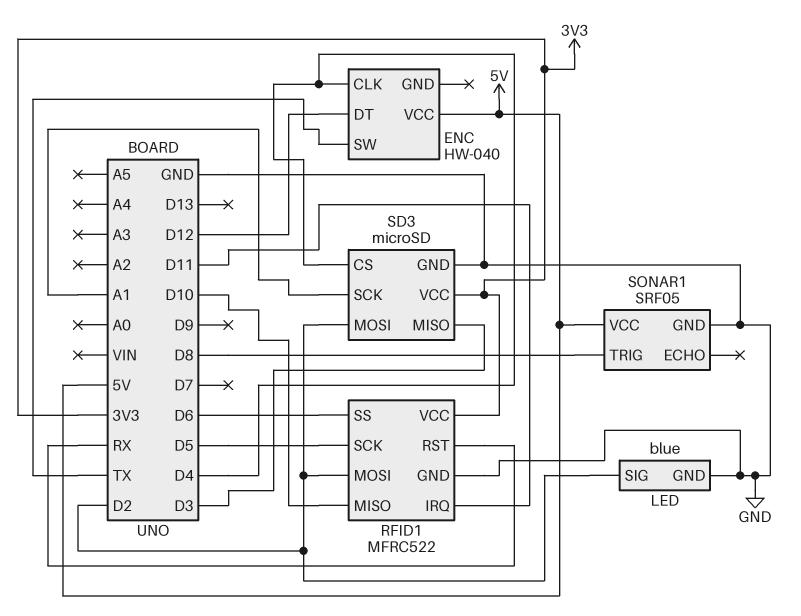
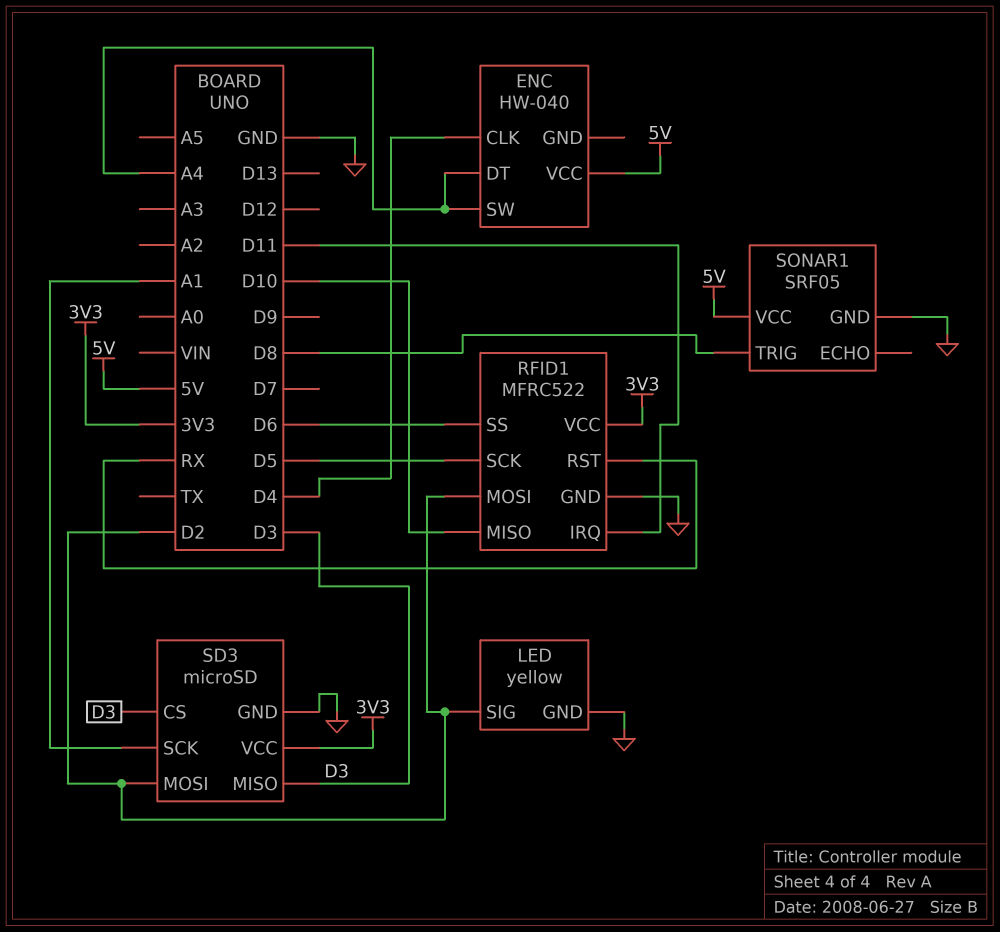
ENC pin DT: D12 -> A4
ENC pin SW: TX -> A4
LED: blue -> yellow
SD3 pin CS: D4 -> D3

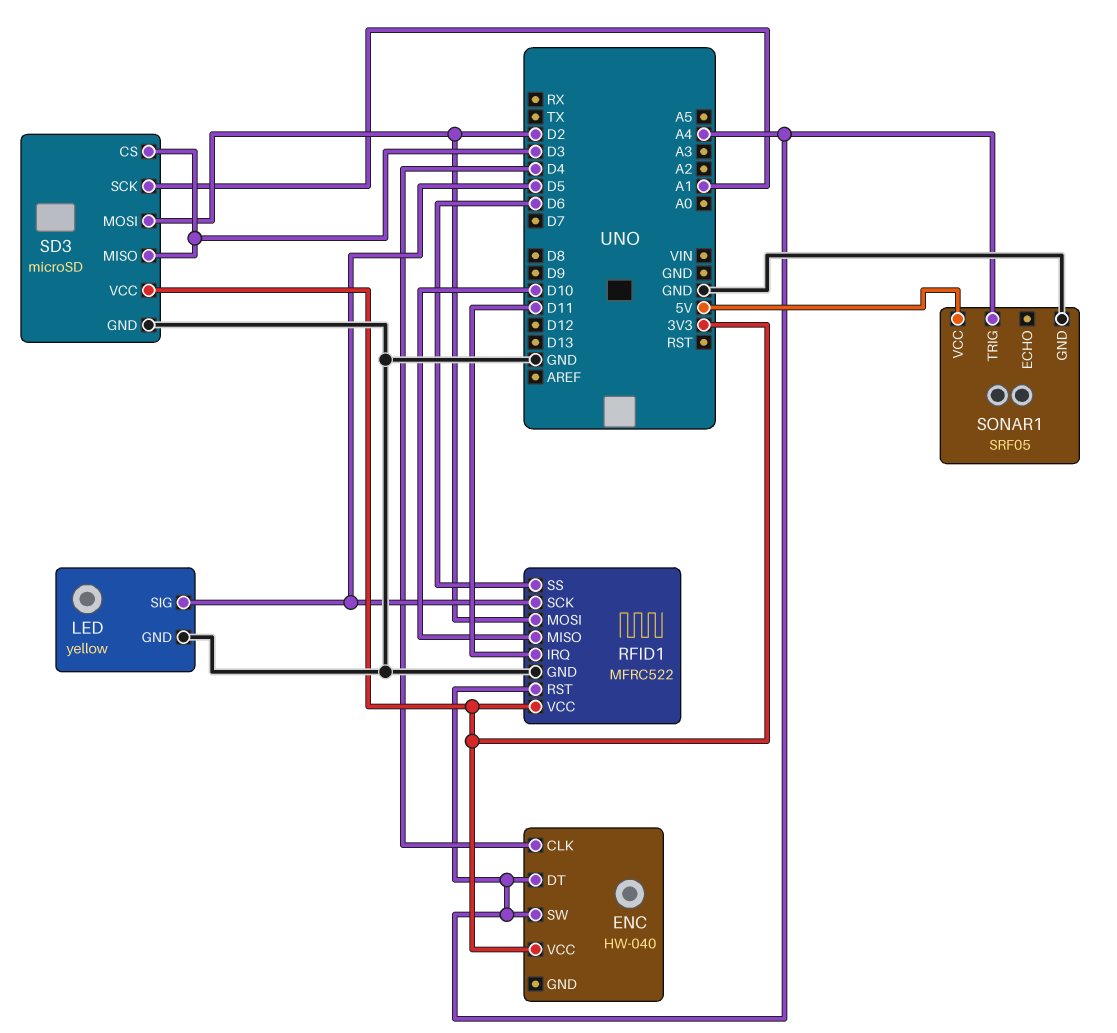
ENC pin VCC: 5V -> 3V3
LED pin SIG: D2 -> D5
RFID1 pin RST: RX -> A4
SONAR1 pin TRIG: D8 -> A4

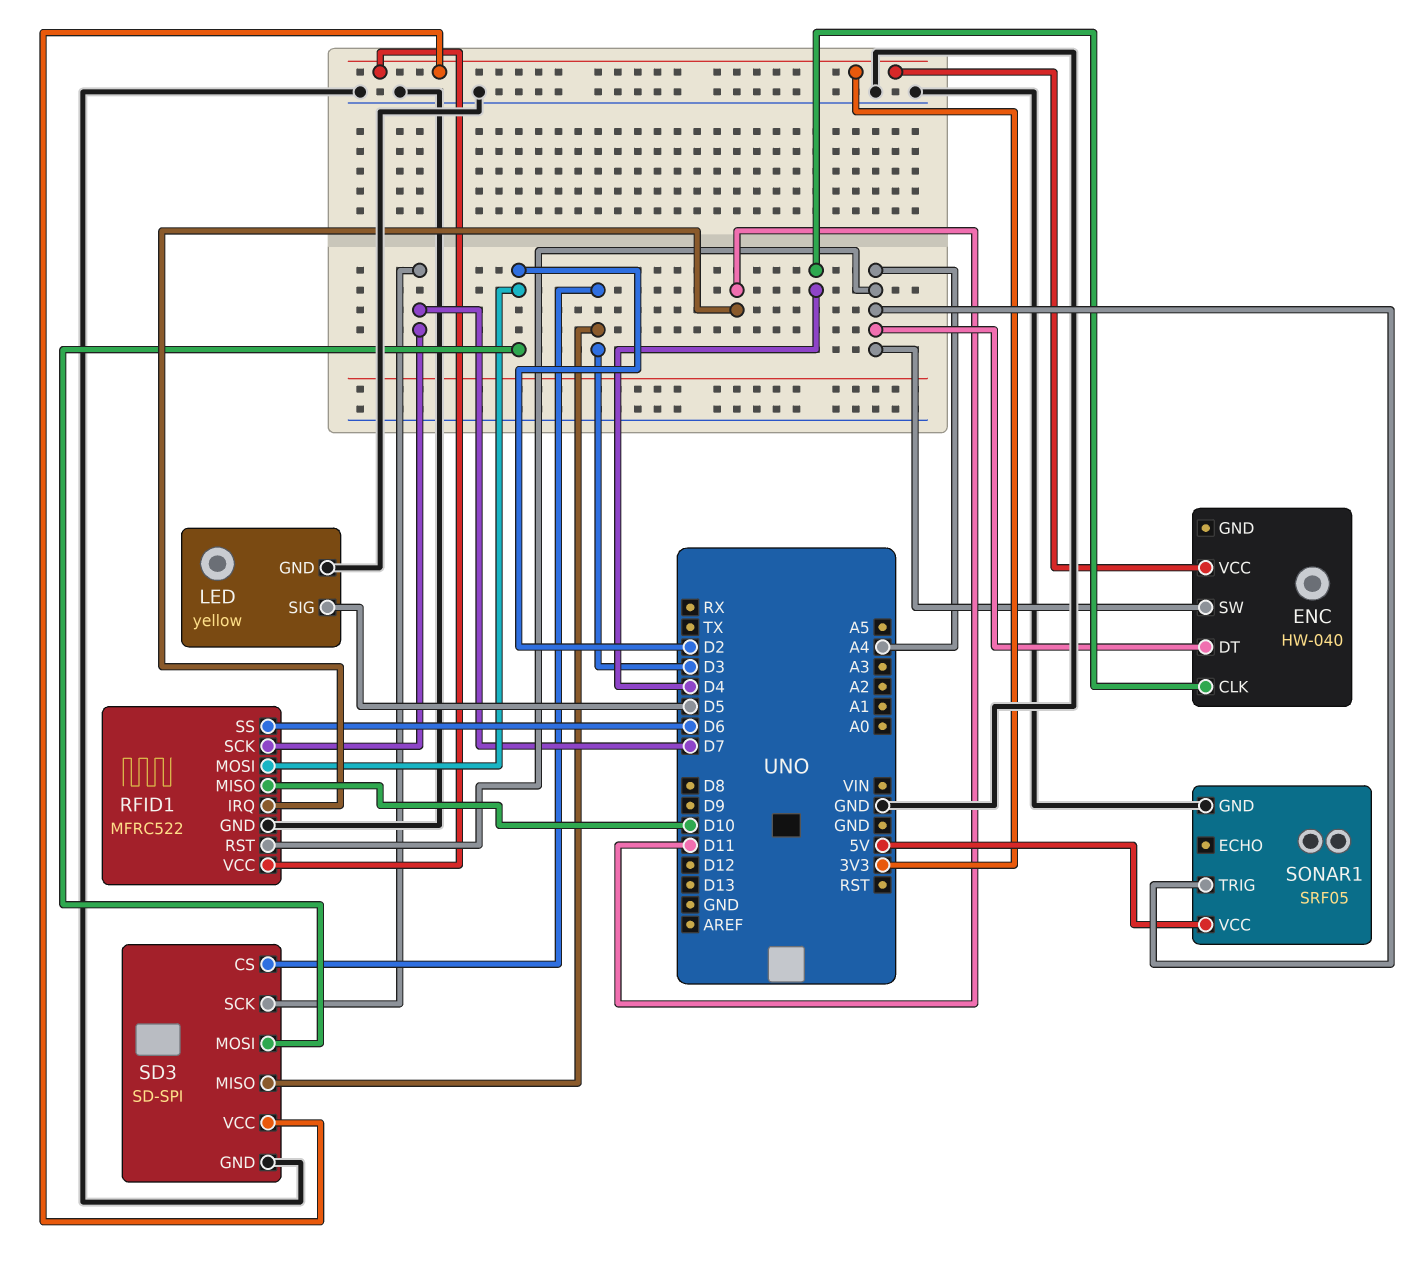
RFID1 pin SCK: D5 -> D7
SD3: microSD -> SD-SPI
SD3 pin SCK: A1 -> D7

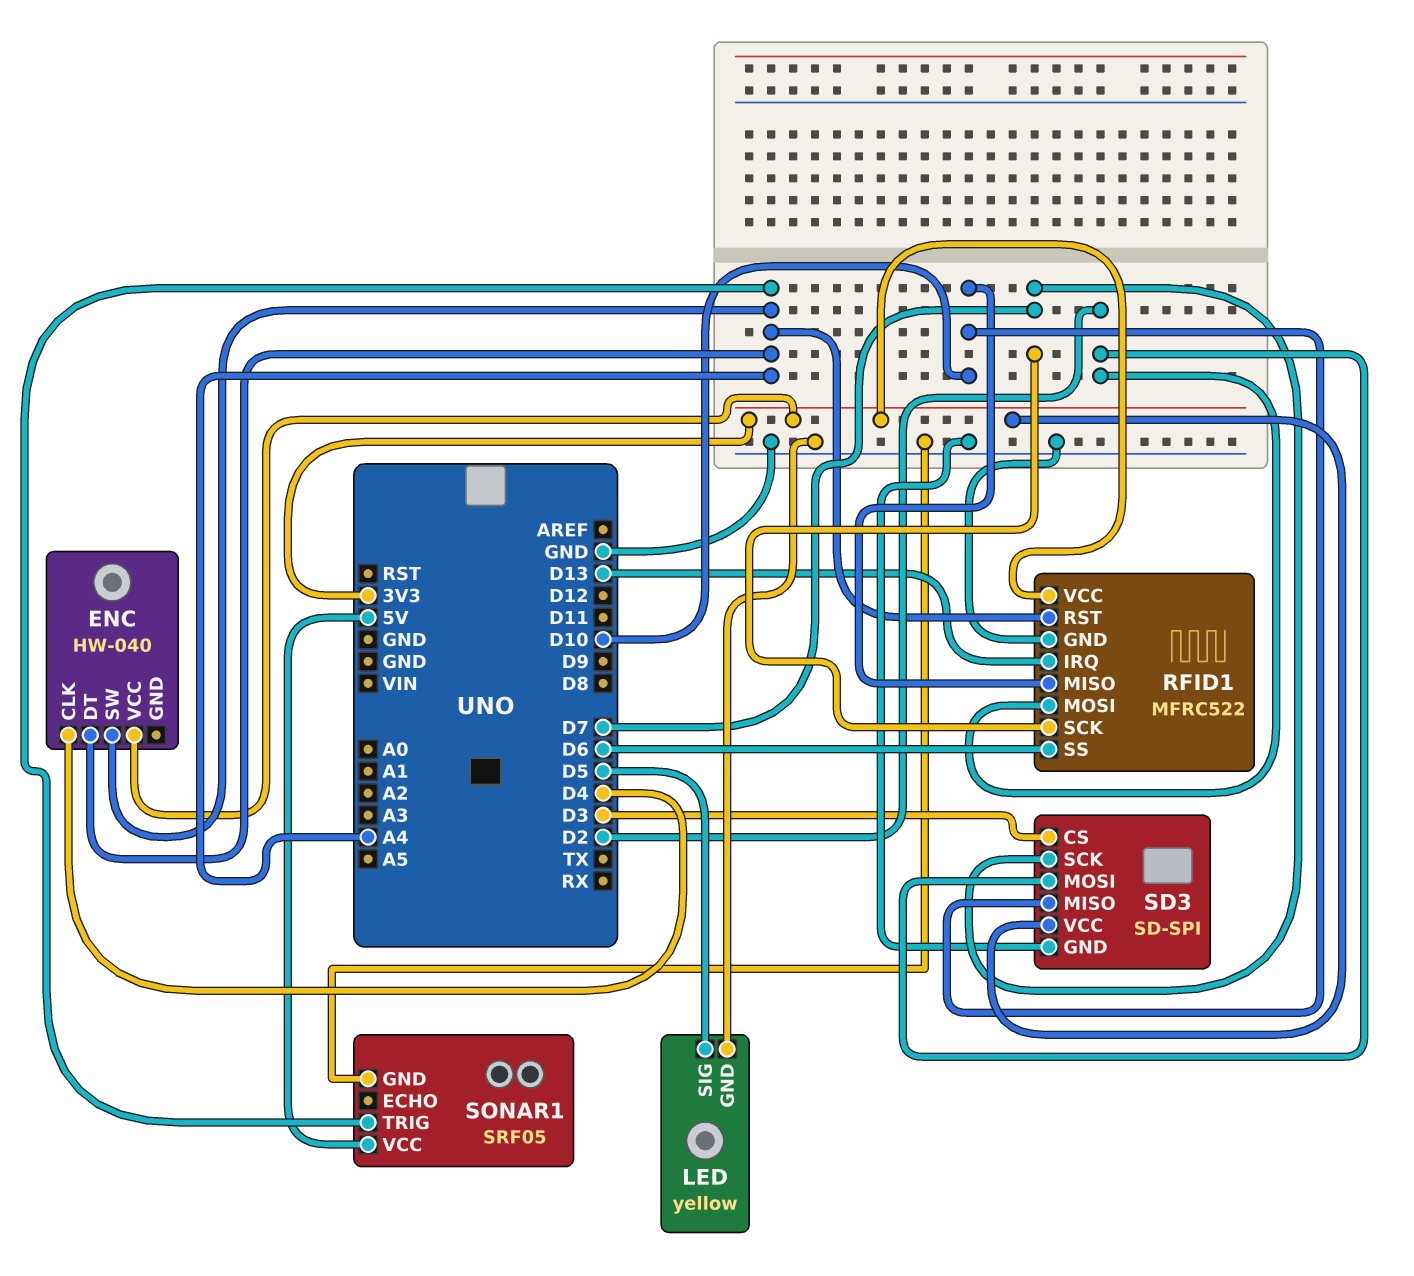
RFID1 pin IRQ: D11 -> D13
SD3 pin MISO: D3 -> D10

